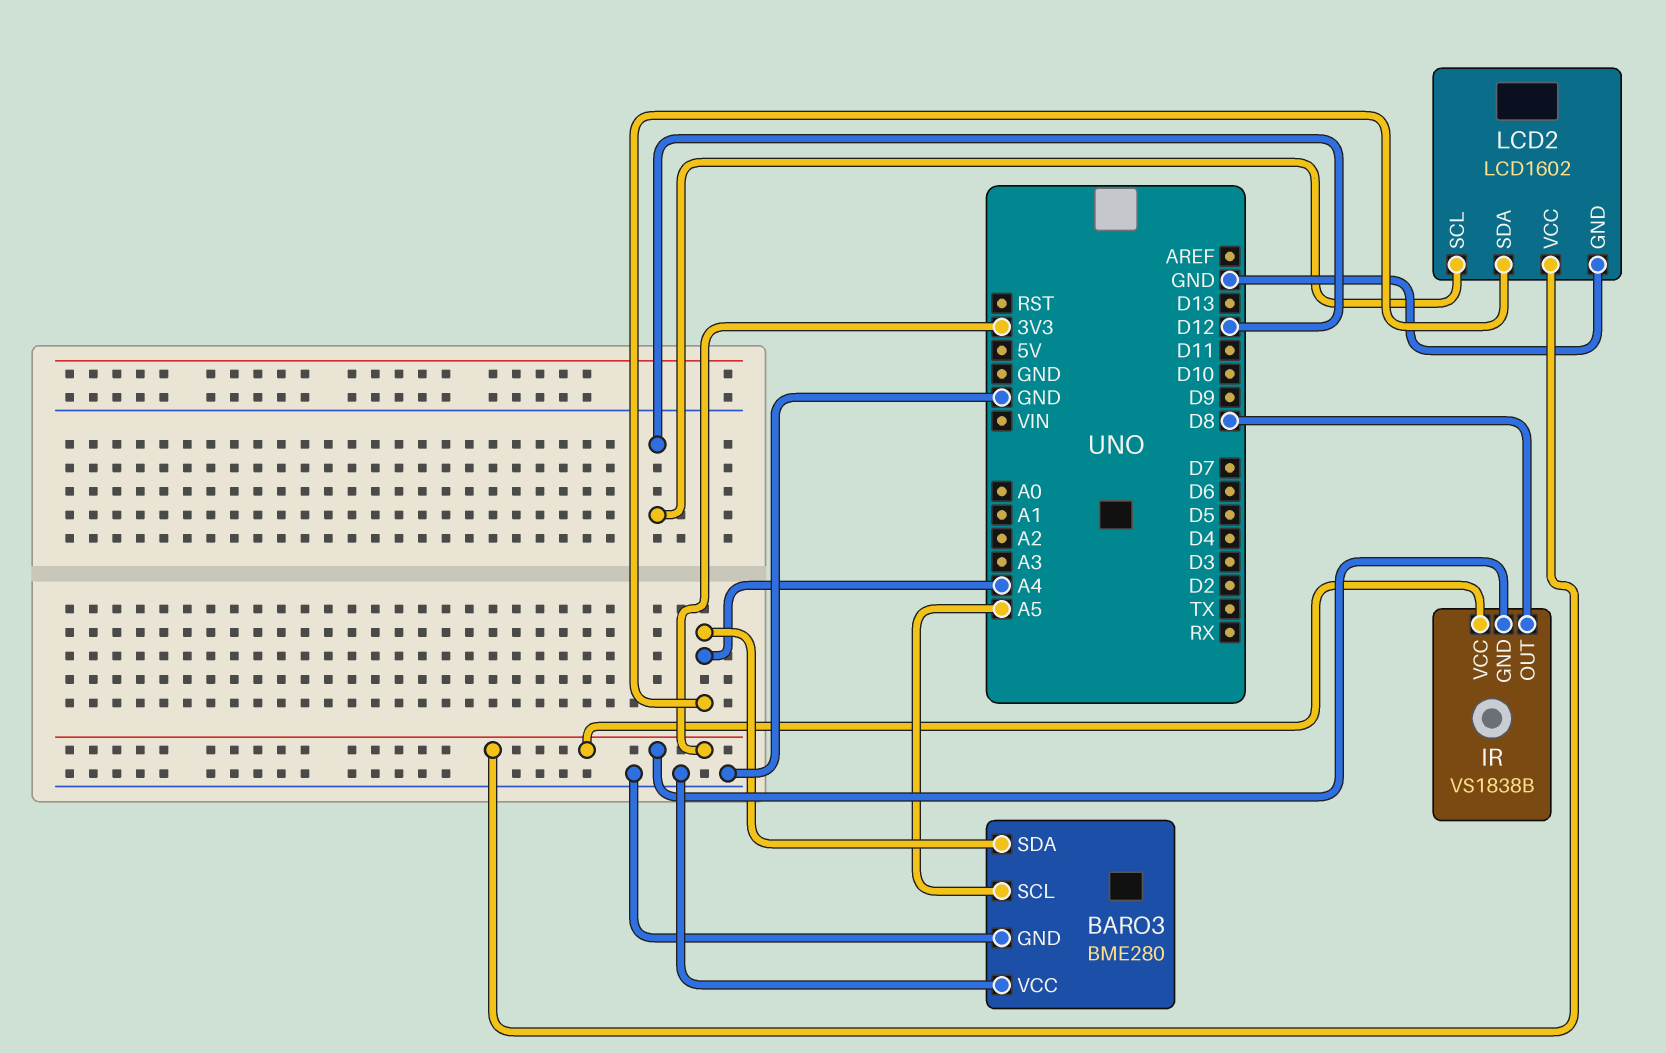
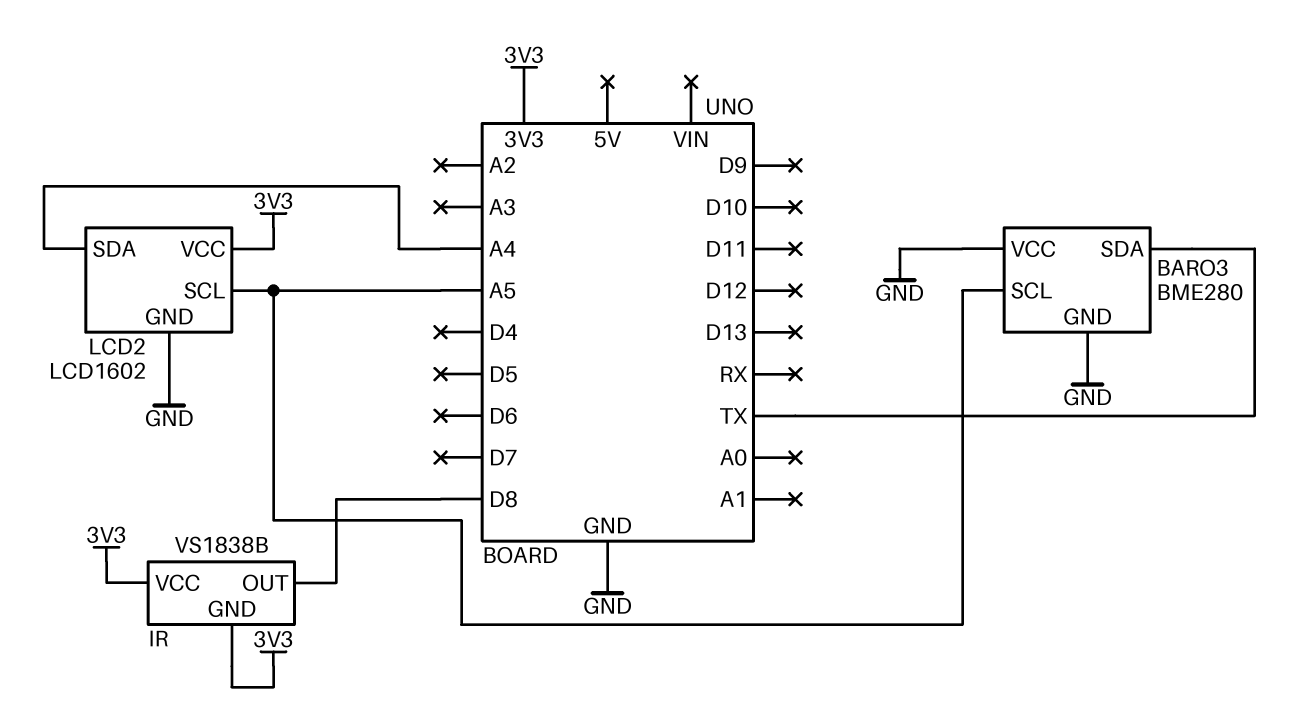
BARO3 pin SDA: A4 -> TX
LCD2 pin SCL: D12 -> A5

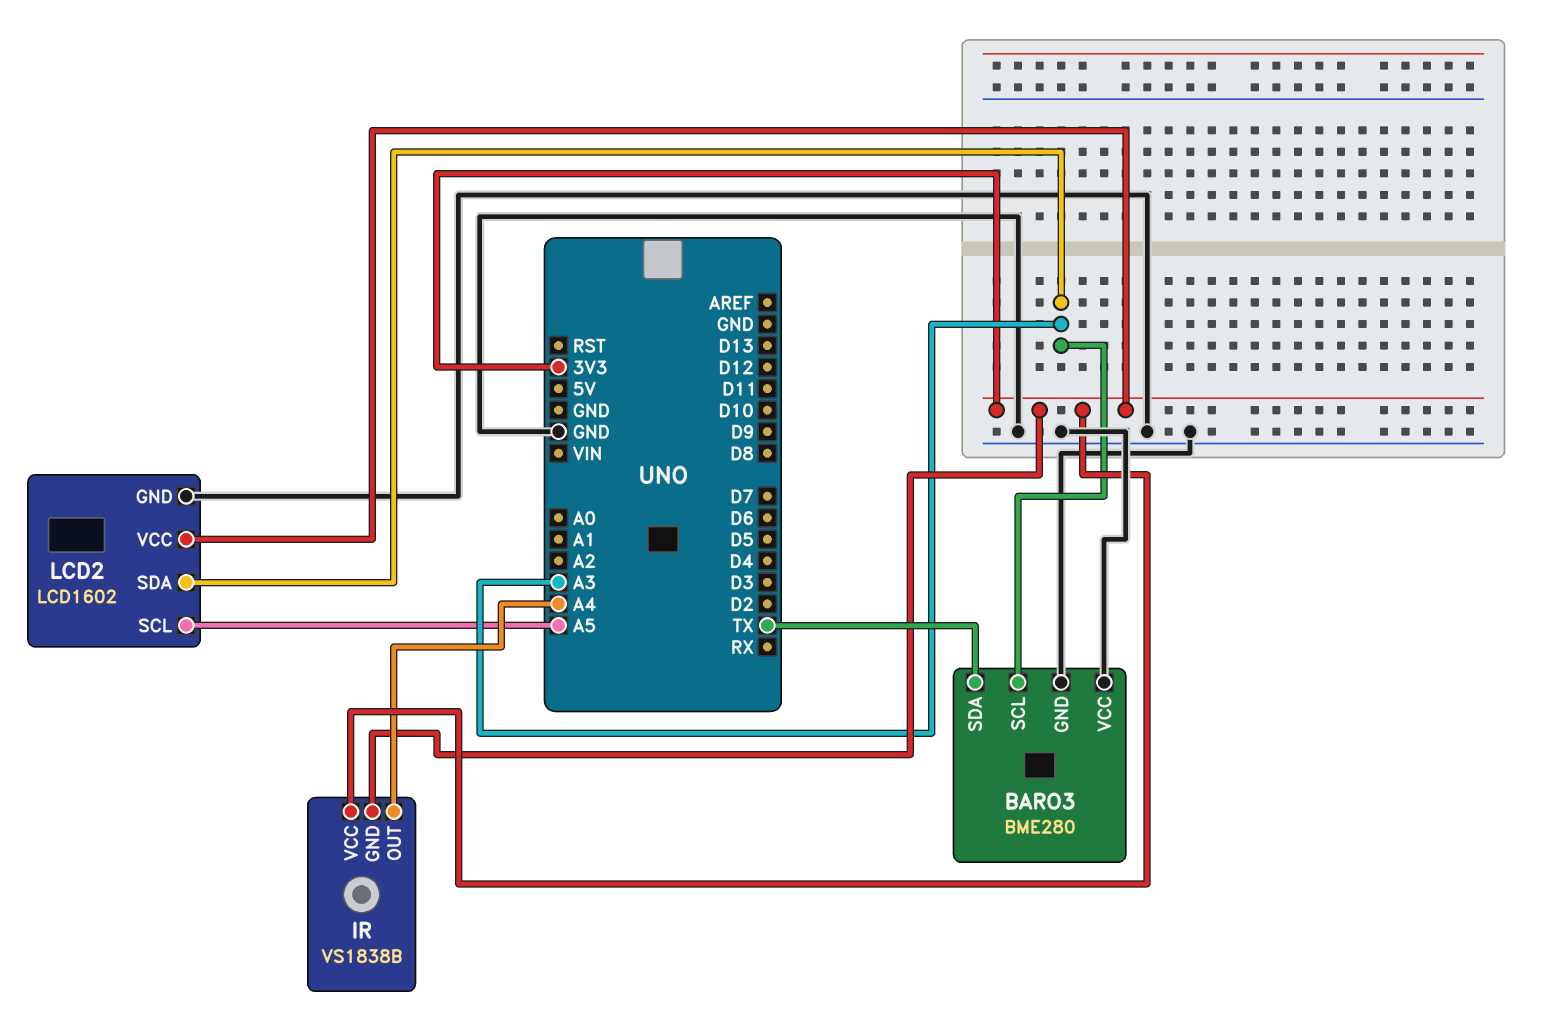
BARO3 pin SCL: A5 -> A3
IR pin OUT: D8 -> A4
LCD2 pin SDA: A4 -> A3

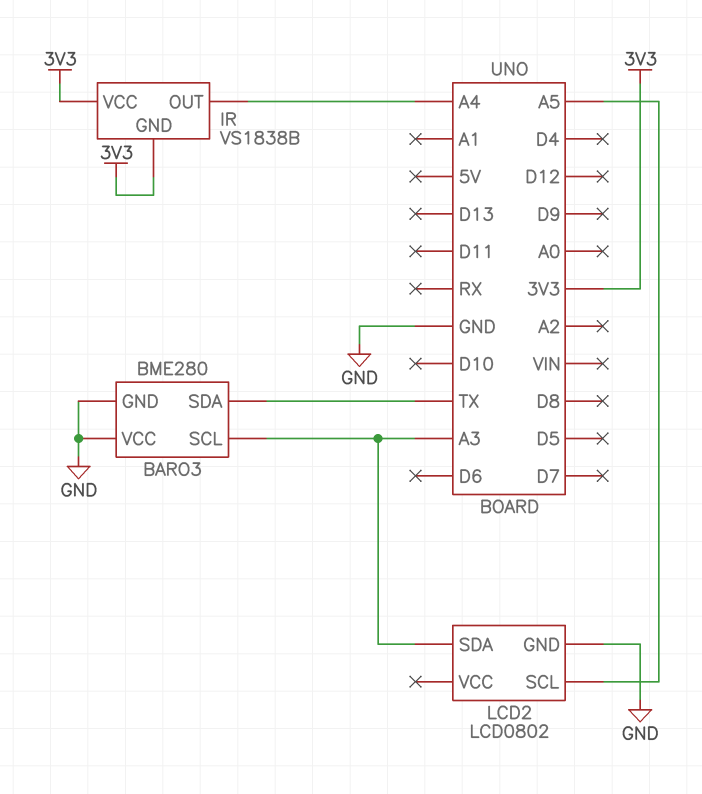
LCD2: LCD1602 -> LCD0802
LCD2 pin VCC: 3V3 -> none

